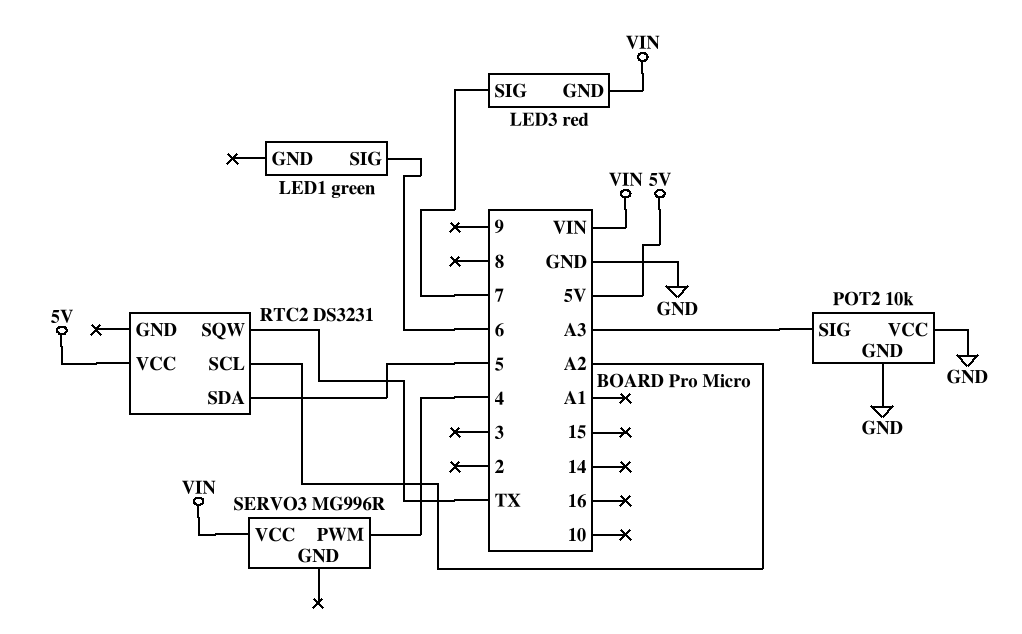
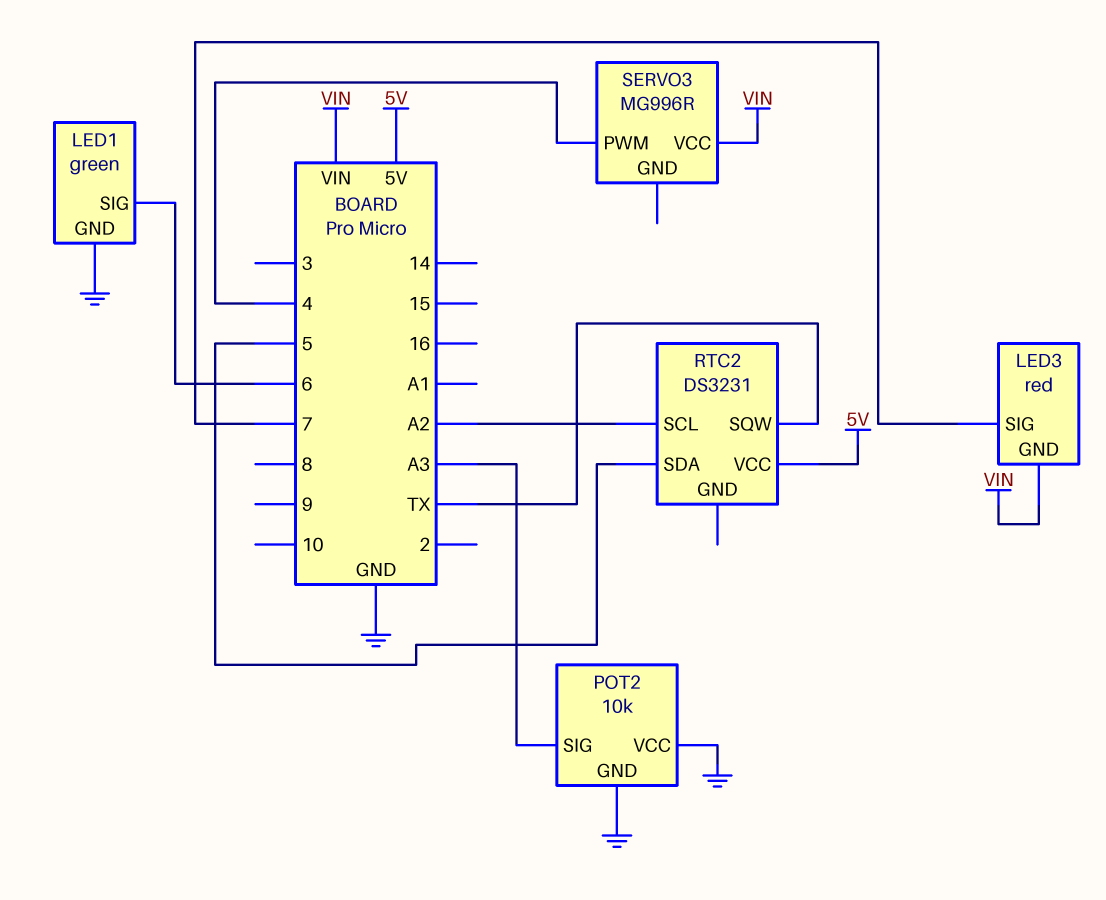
LED1 pin GND: none -> GND

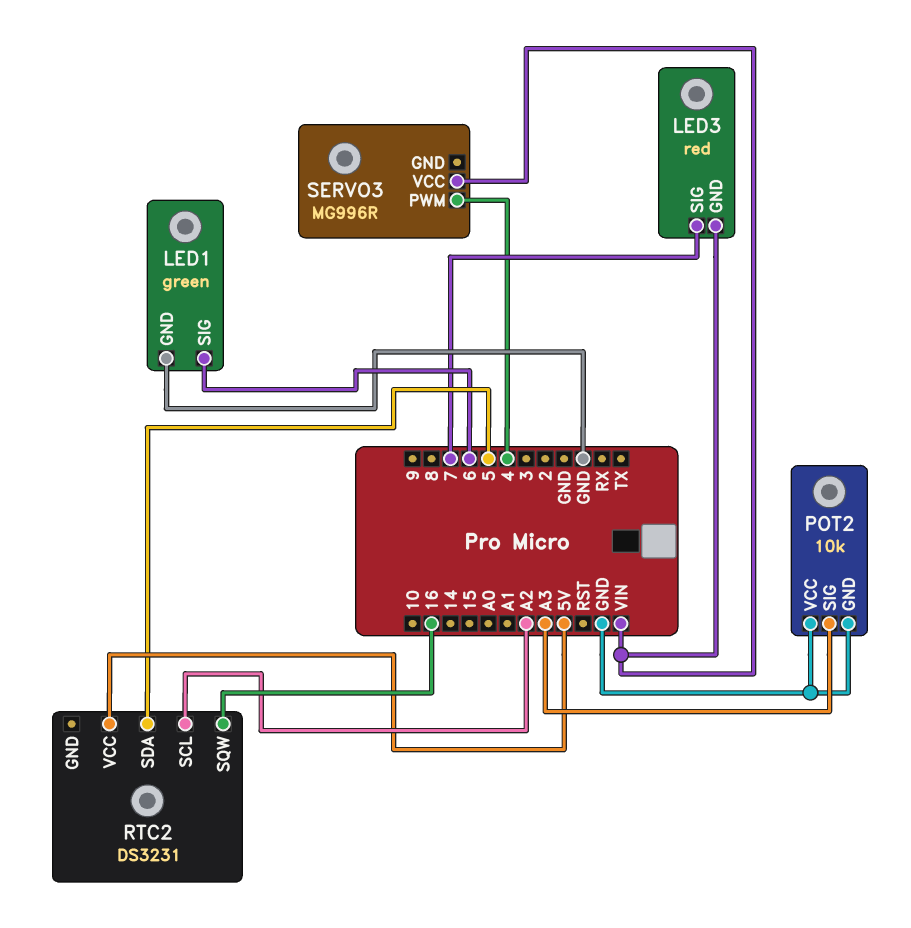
RTC2 pin SQW: TX -> 16

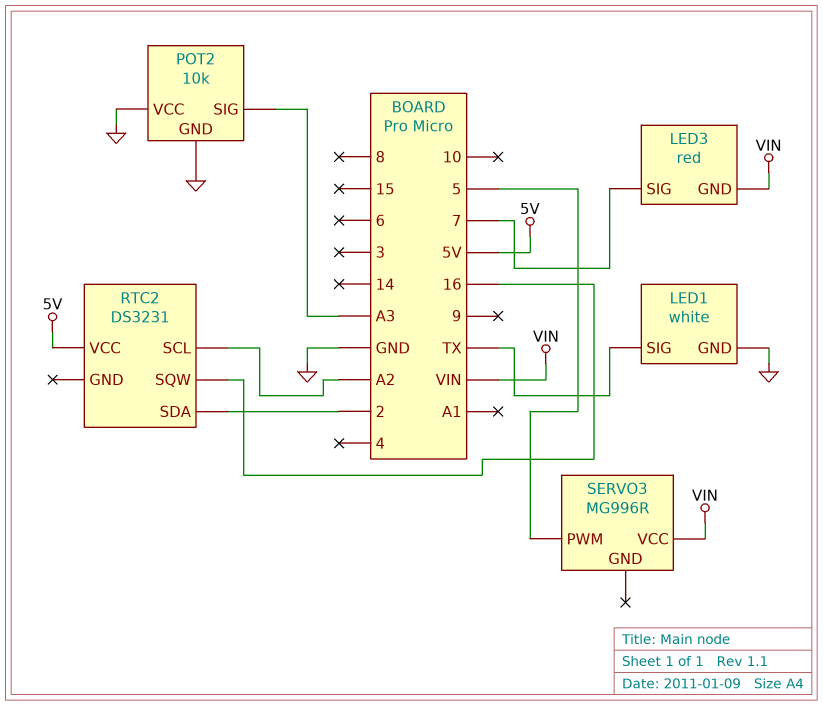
LED1: green -> white
LED1 pin SIG: 6 -> TX
RTC2 pin SDA: 5 -> 2
SERVO3 pin PWM: 4 -> 5

